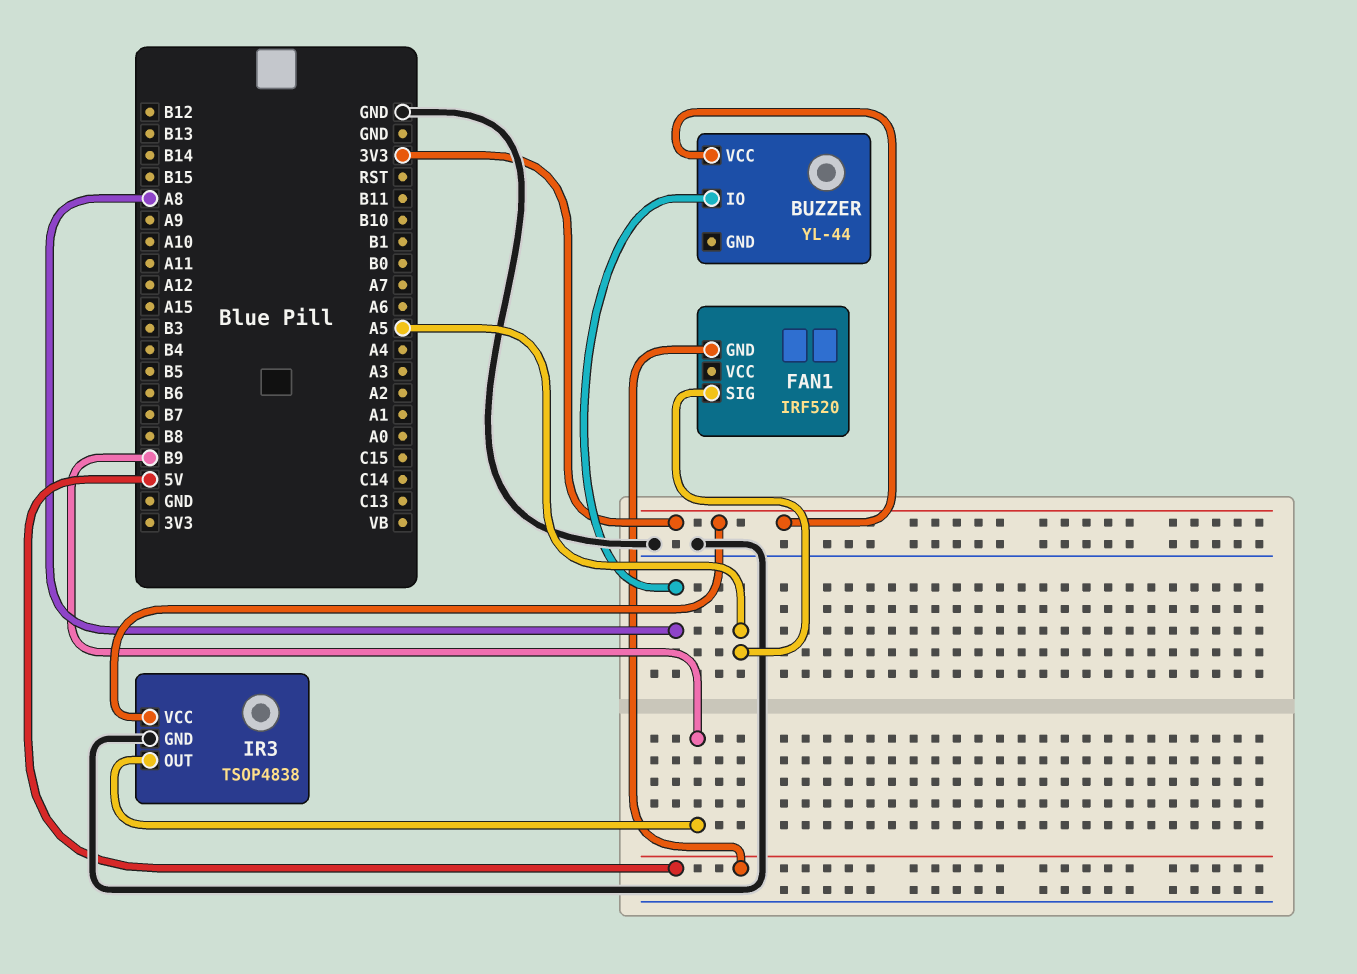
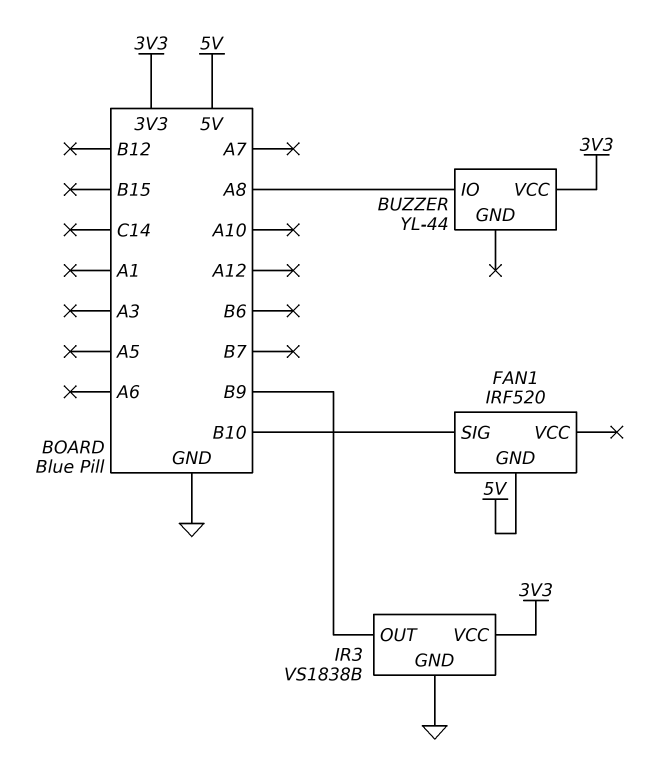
FAN1 pin SIG: A5 -> B10
IR3: TSOP4838 -> VS1838B

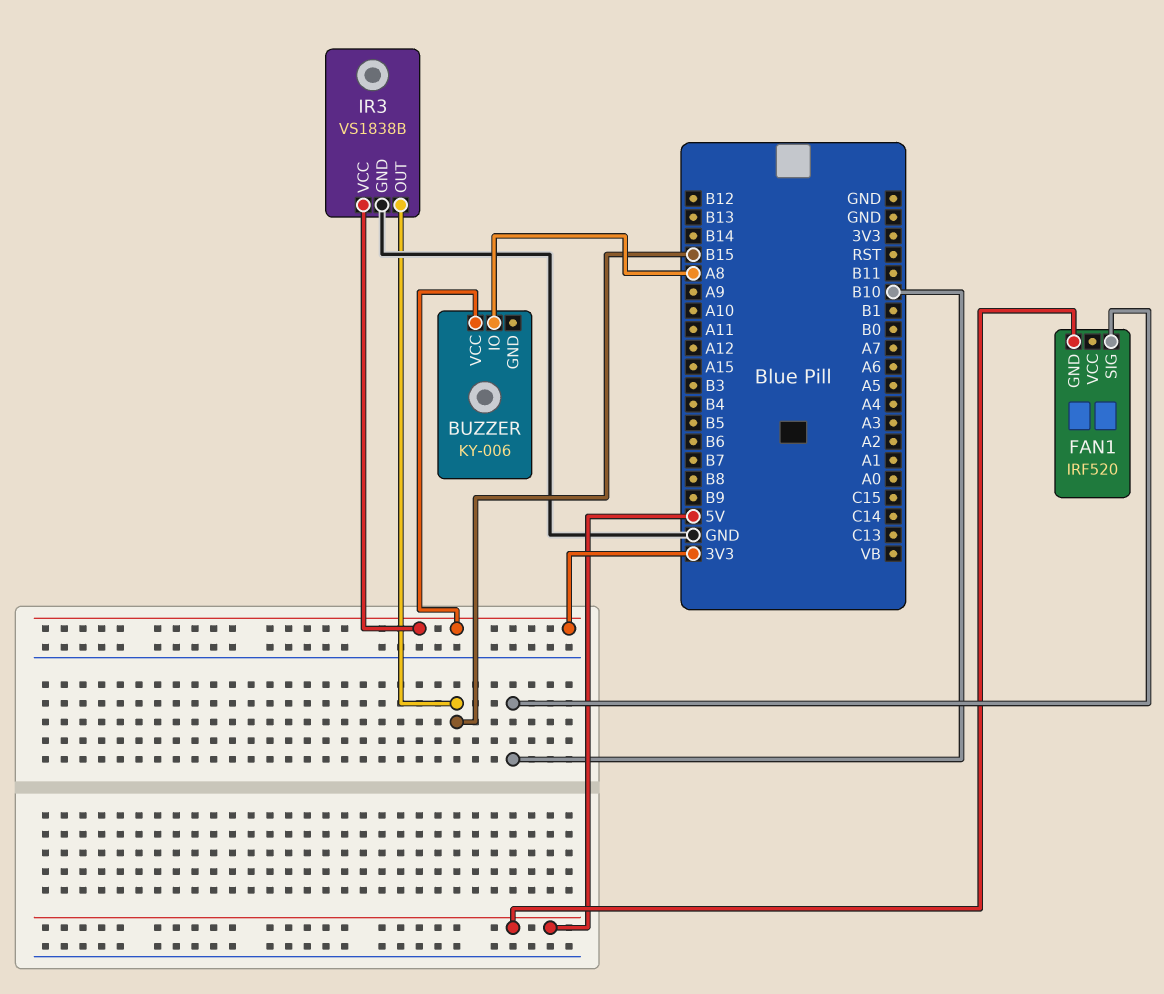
BUZZER: YL-44 -> KY-006
IR3 pin OUT: B9 -> B15

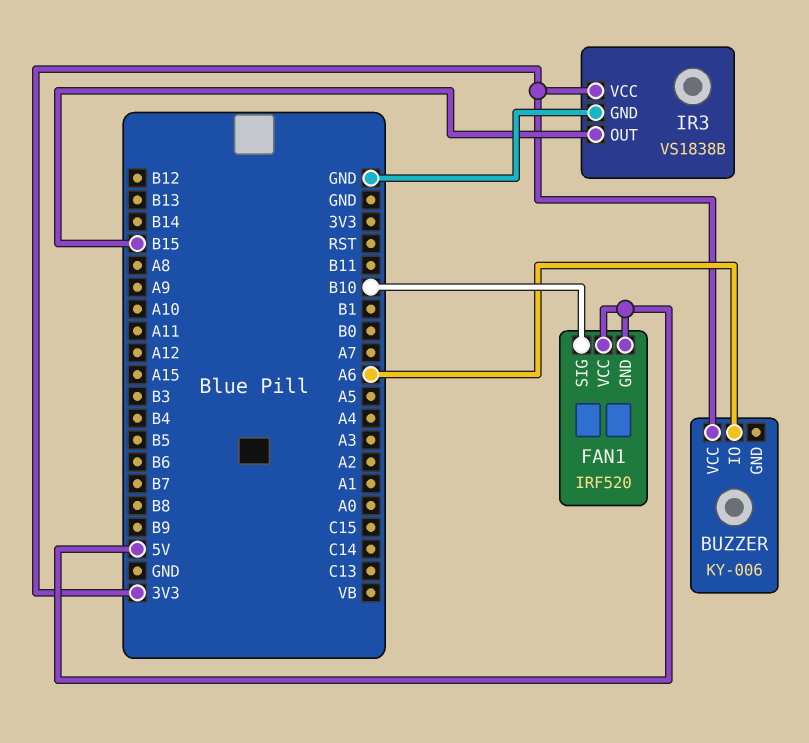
BUZZER pin IO: A8 -> A6
FAN1 pin VCC: none -> 5V

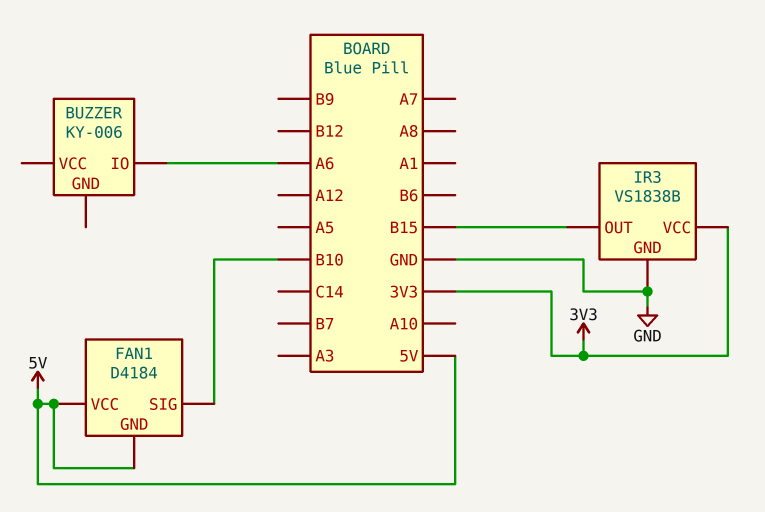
BUZZER pin VCC: 3V3 -> none
FAN1: IRF520 -> D4184

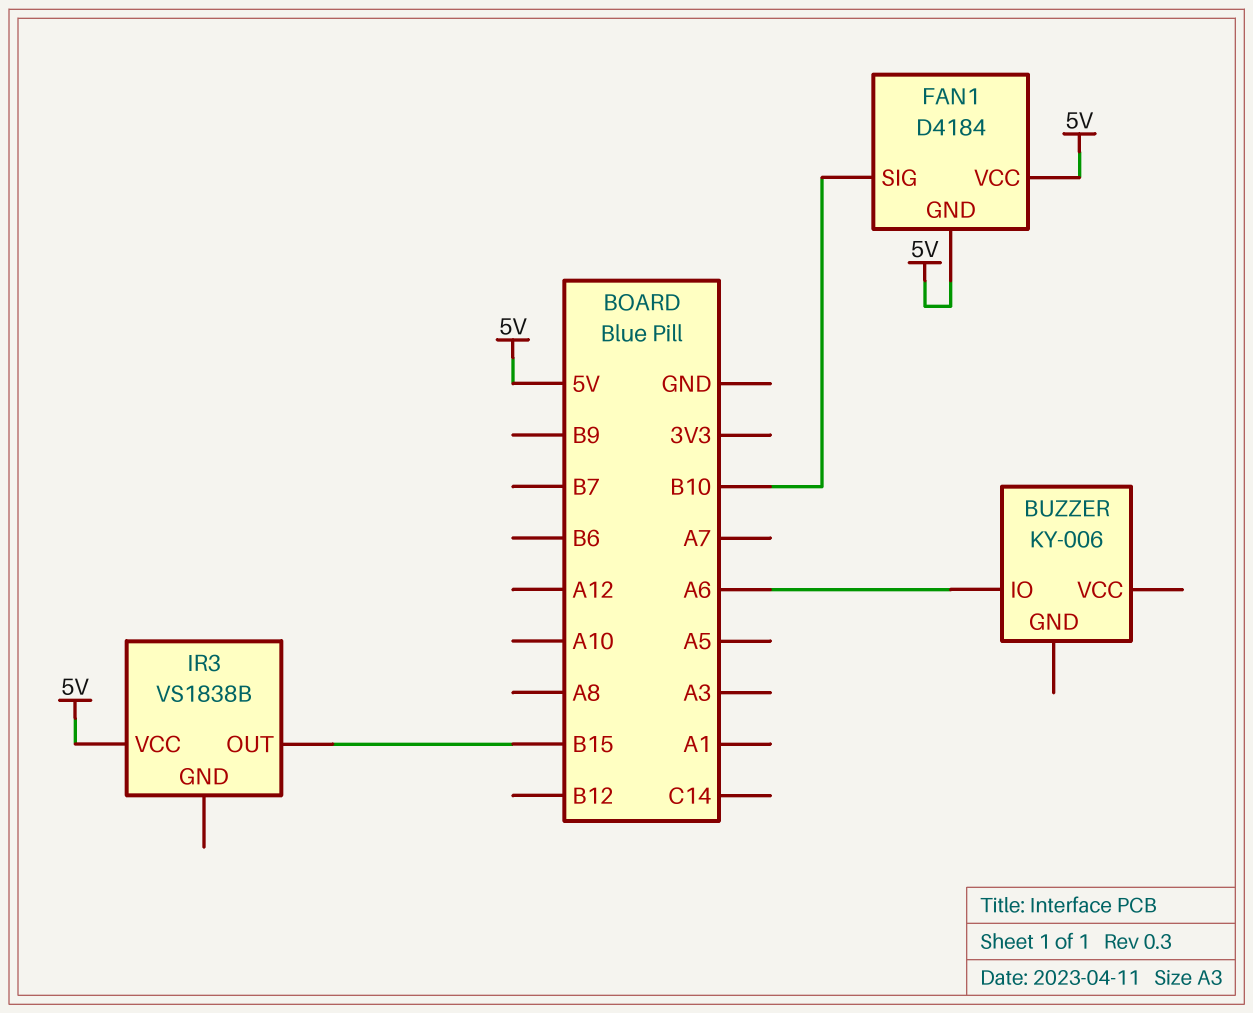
IR3 pin GND: GND -> none
IR3 pin VCC: 3V3 -> 5V

